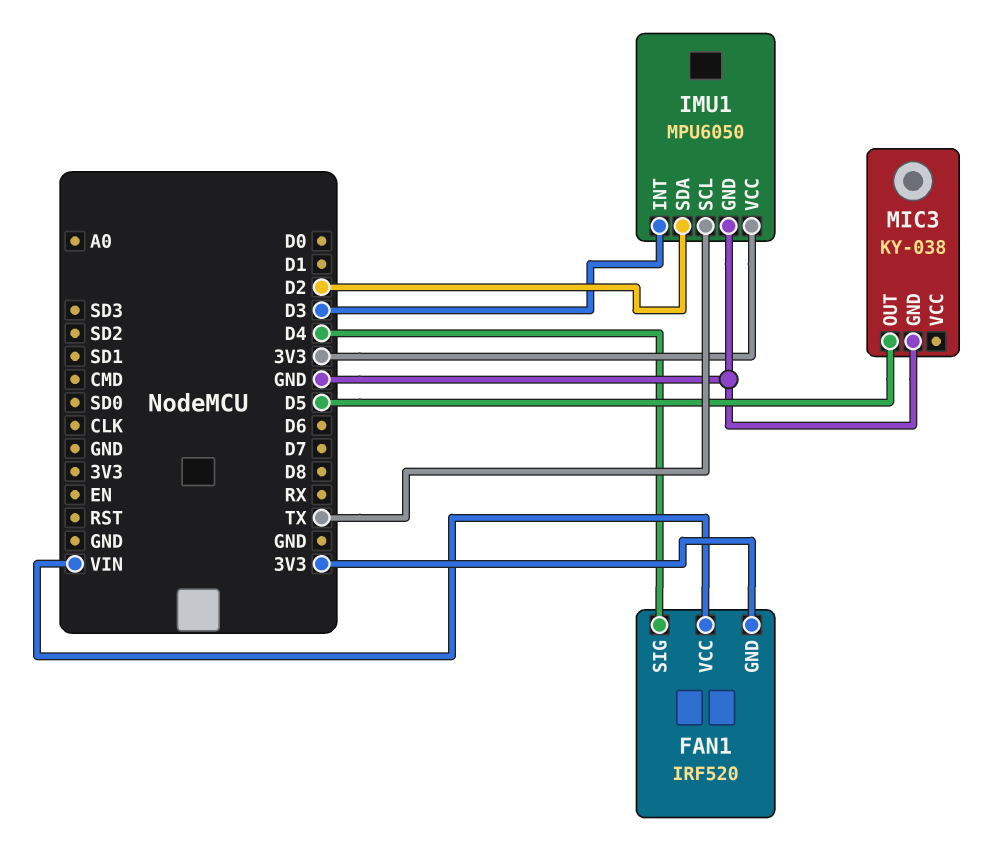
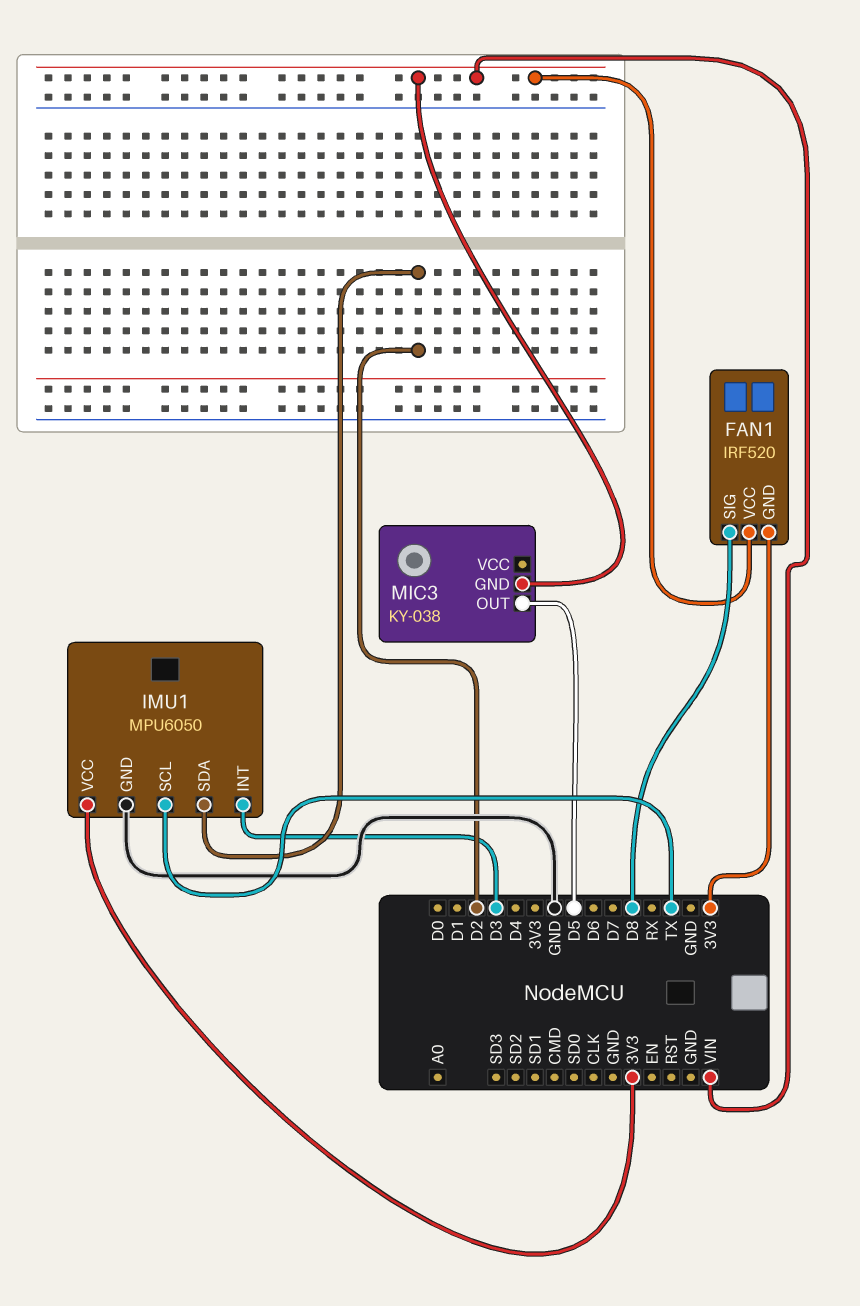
FAN1 pin SIG: D4 -> D8
MIC3 pin GND: GND -> VIN

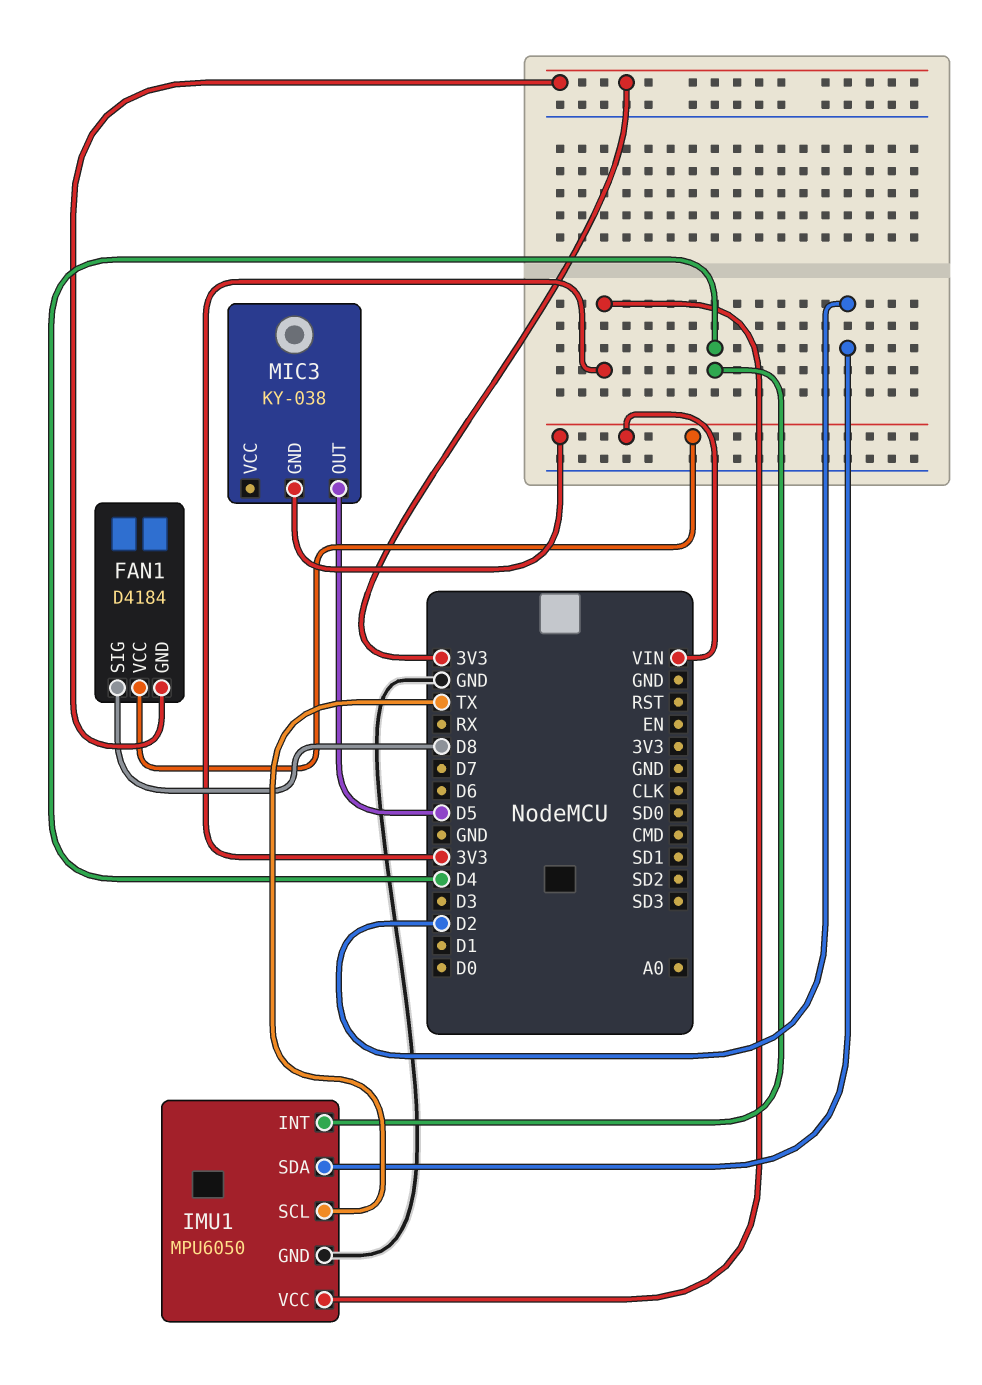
FAN1: IRF520 -> D4184
IMU1 pin INT: D3 -> D4

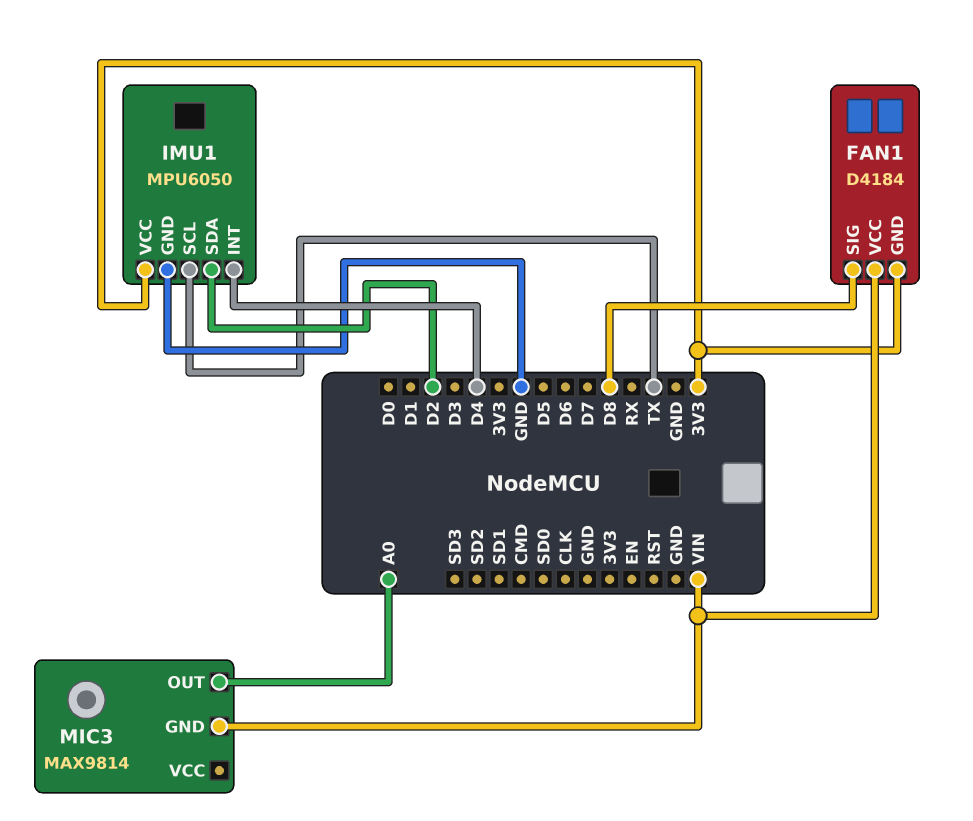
MIC3: KY-038 -> MAX9814
MIC3 pin OUT: D5 -> A0

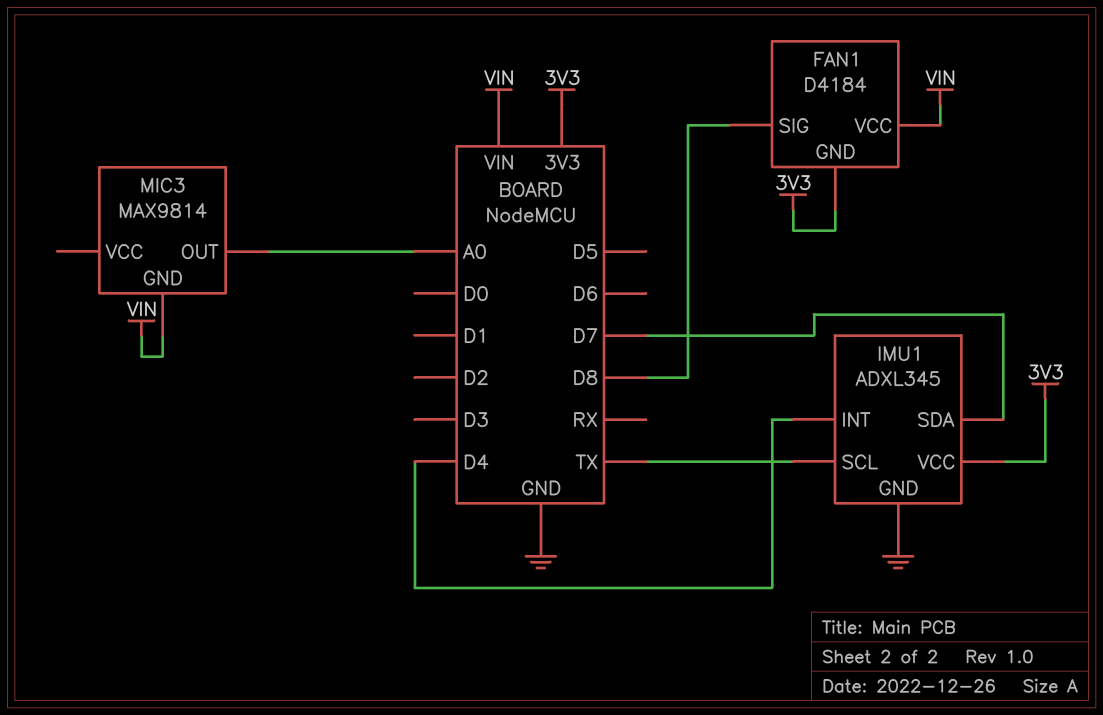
IMU1: MPU6050 -> ADXL345
IMU1 pin SDA: D2 -> D7

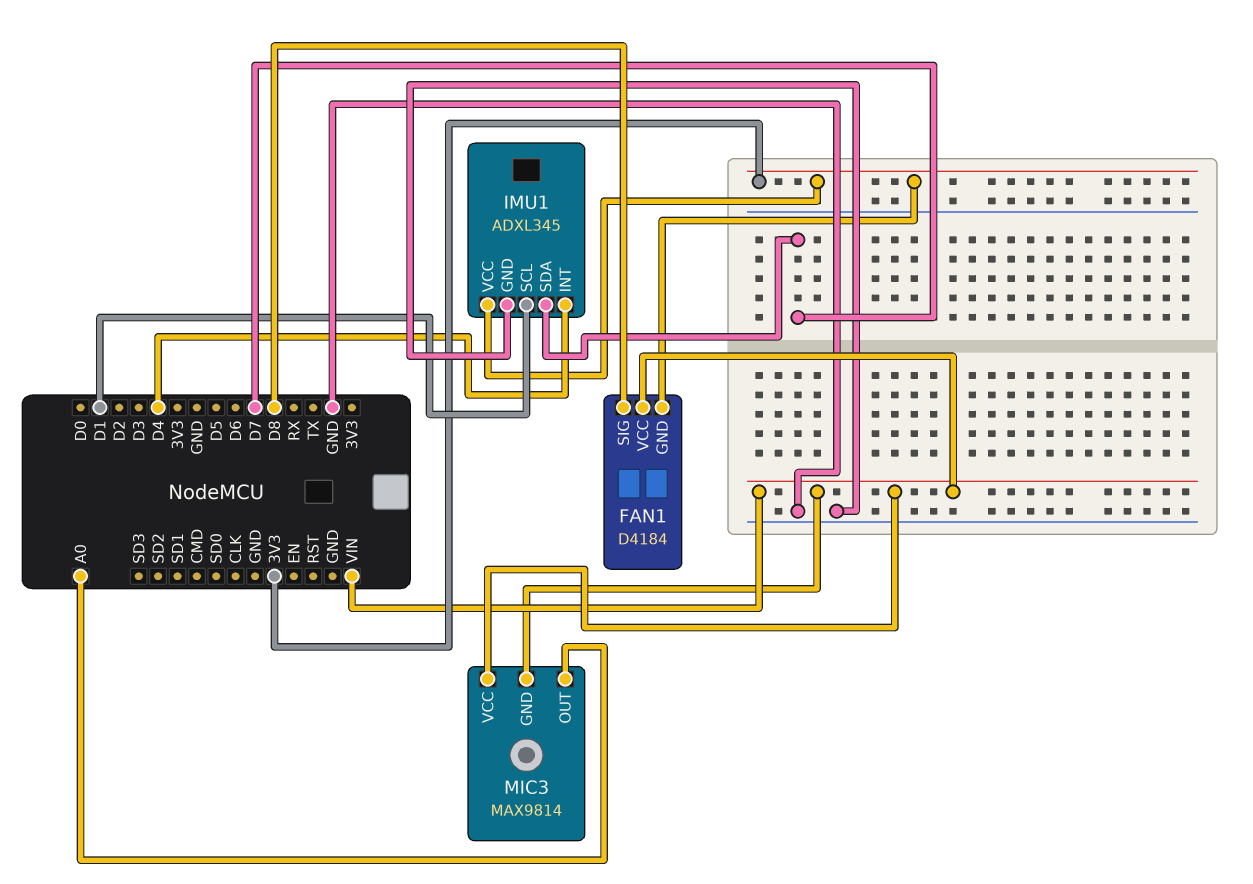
IMU1 pin SCL: TX -> D1
MIC3 pin VCC: none -> VIN

